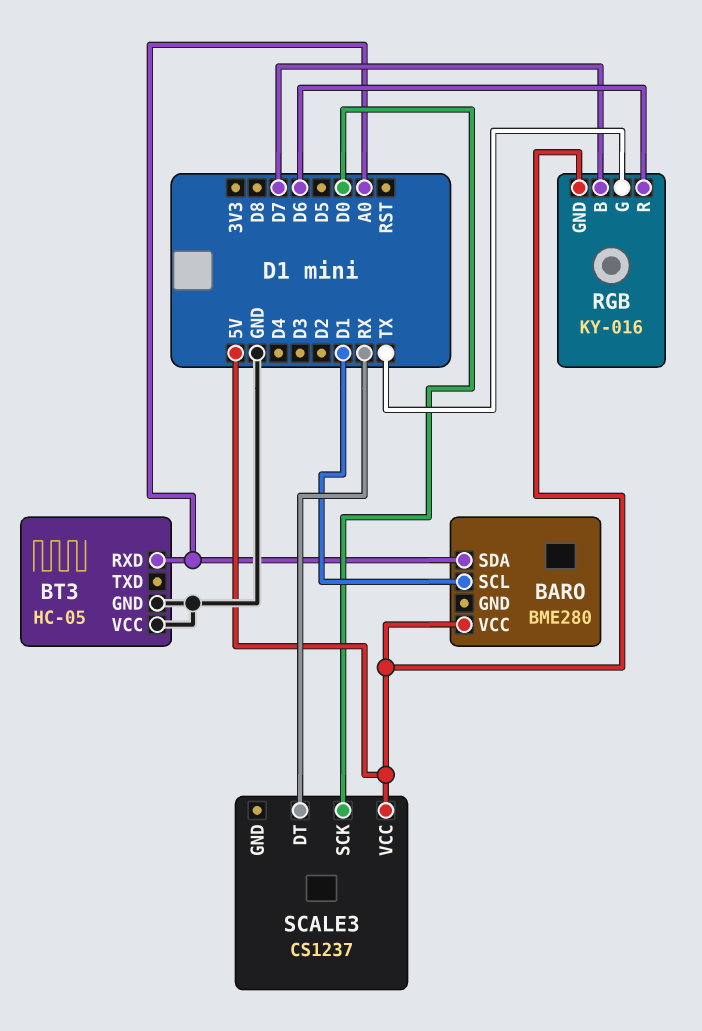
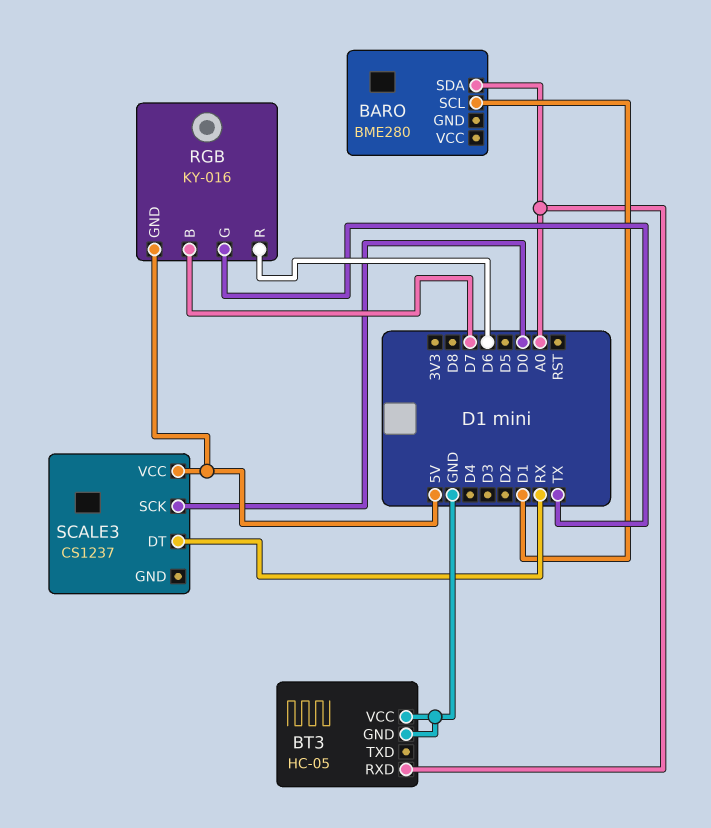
BARO pin VCC: 5V -> none

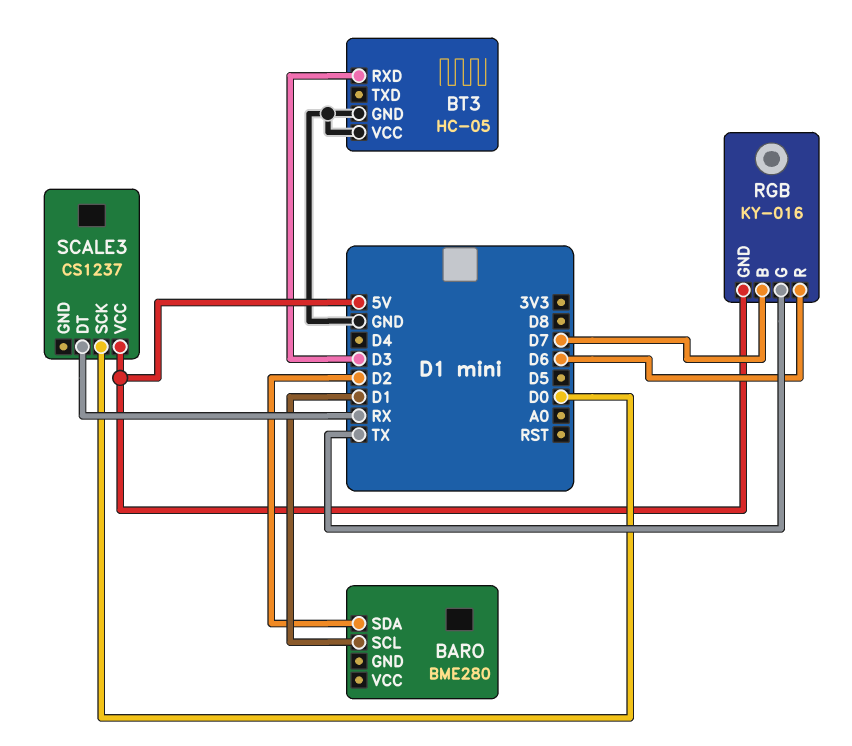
BARO pin SDA: A0 -> D2
BT3 pin RXD: A0 -> D3

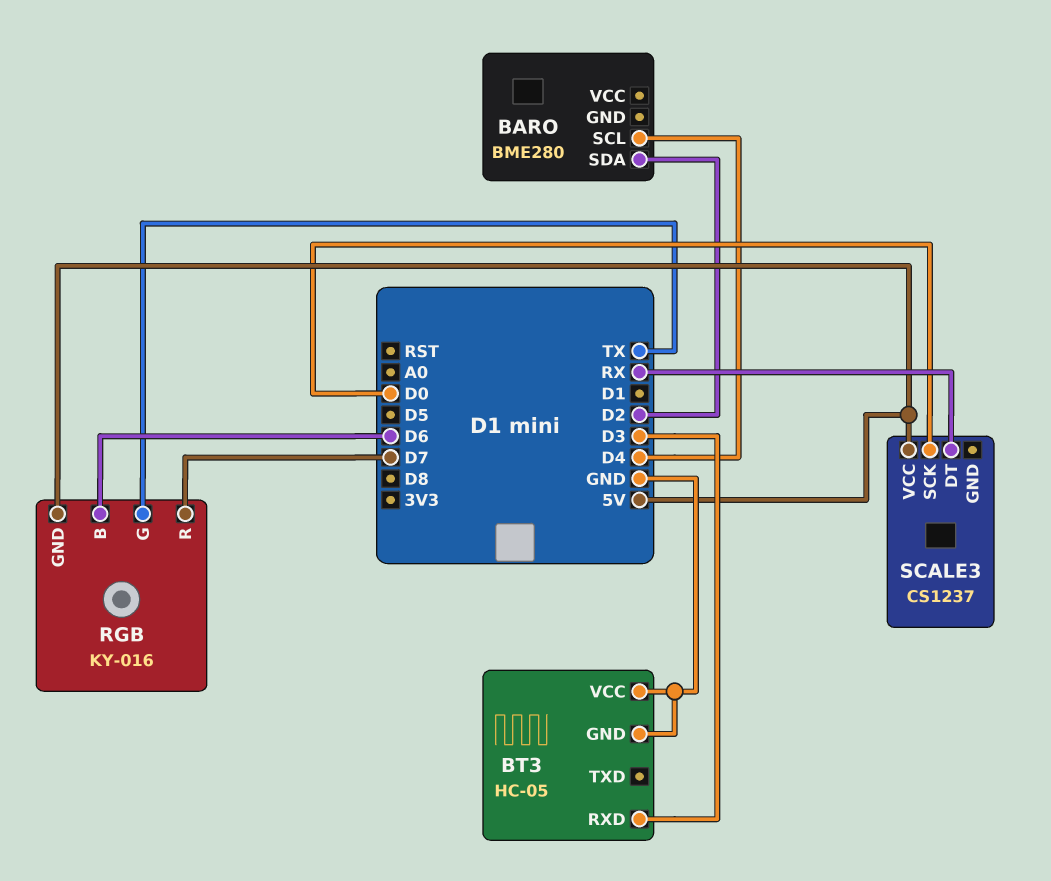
BARO pin SCL: D1 -> D4
RGB pin B: D7 -> D6
RGB pin R: D6 -> D7

